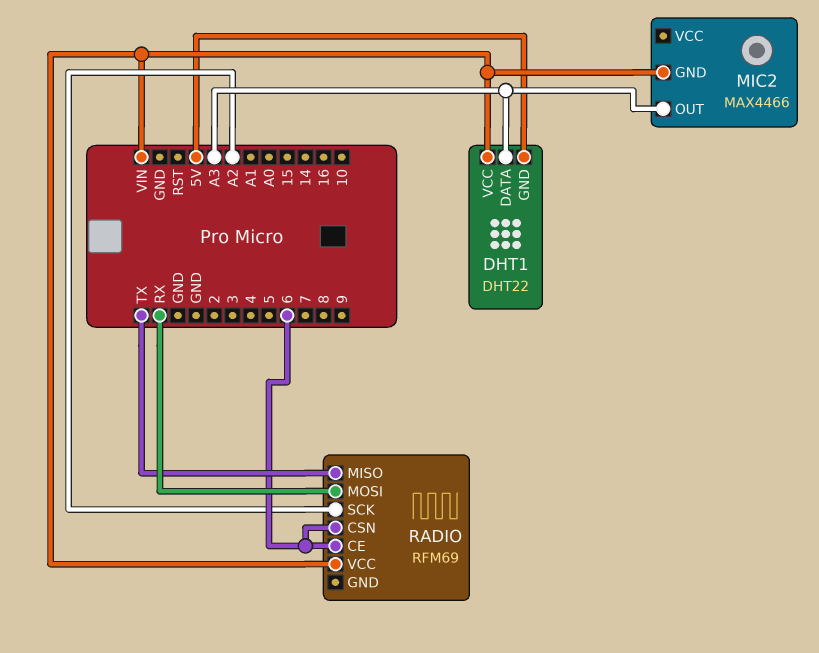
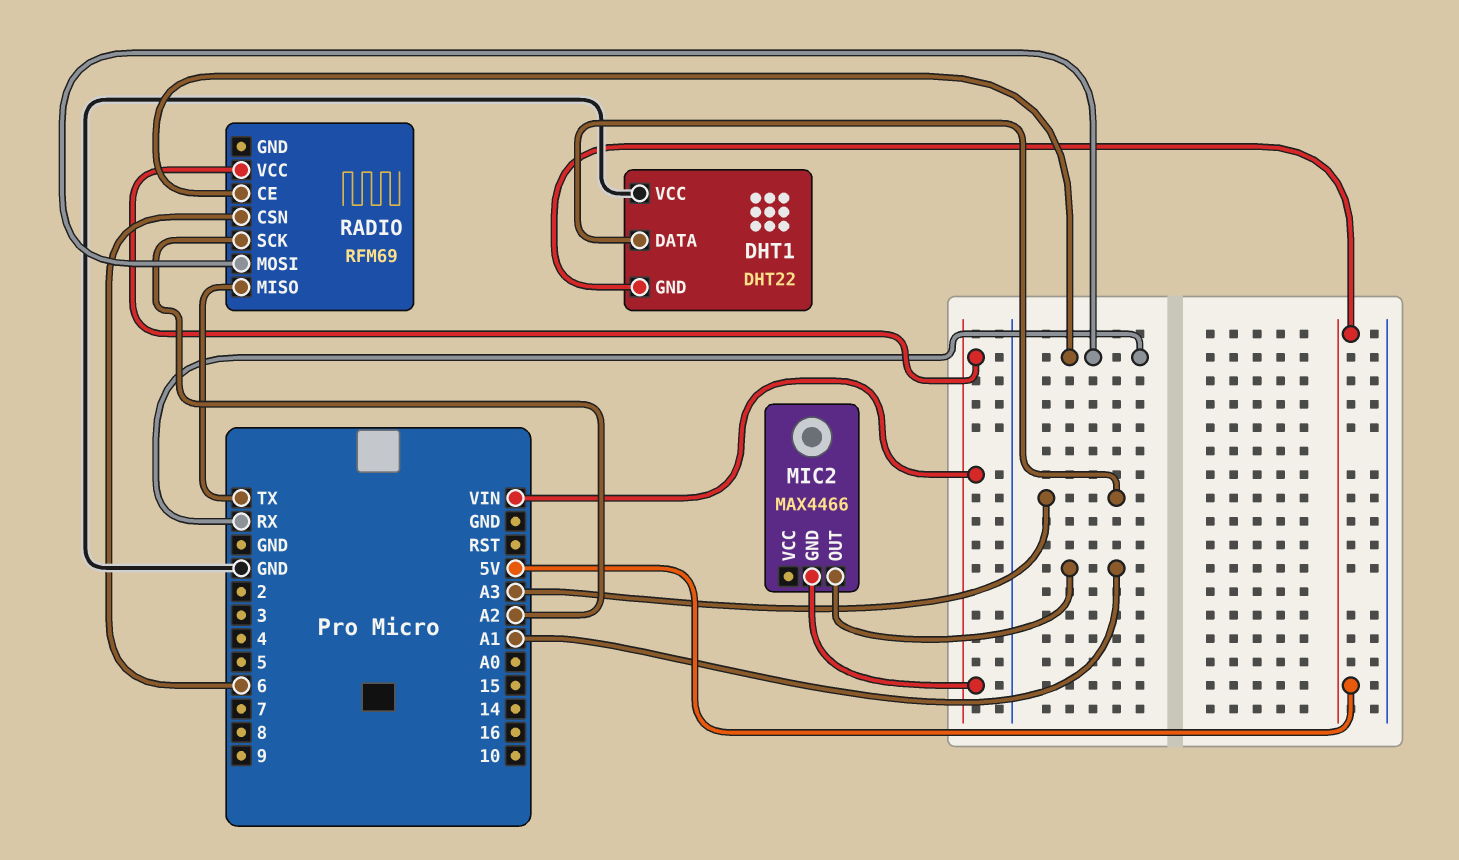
DHT1 pin VCC: VIN -> GND
MIC2 pin OUT: A3 -> A1
RADIO pin CE: 6 -> RX

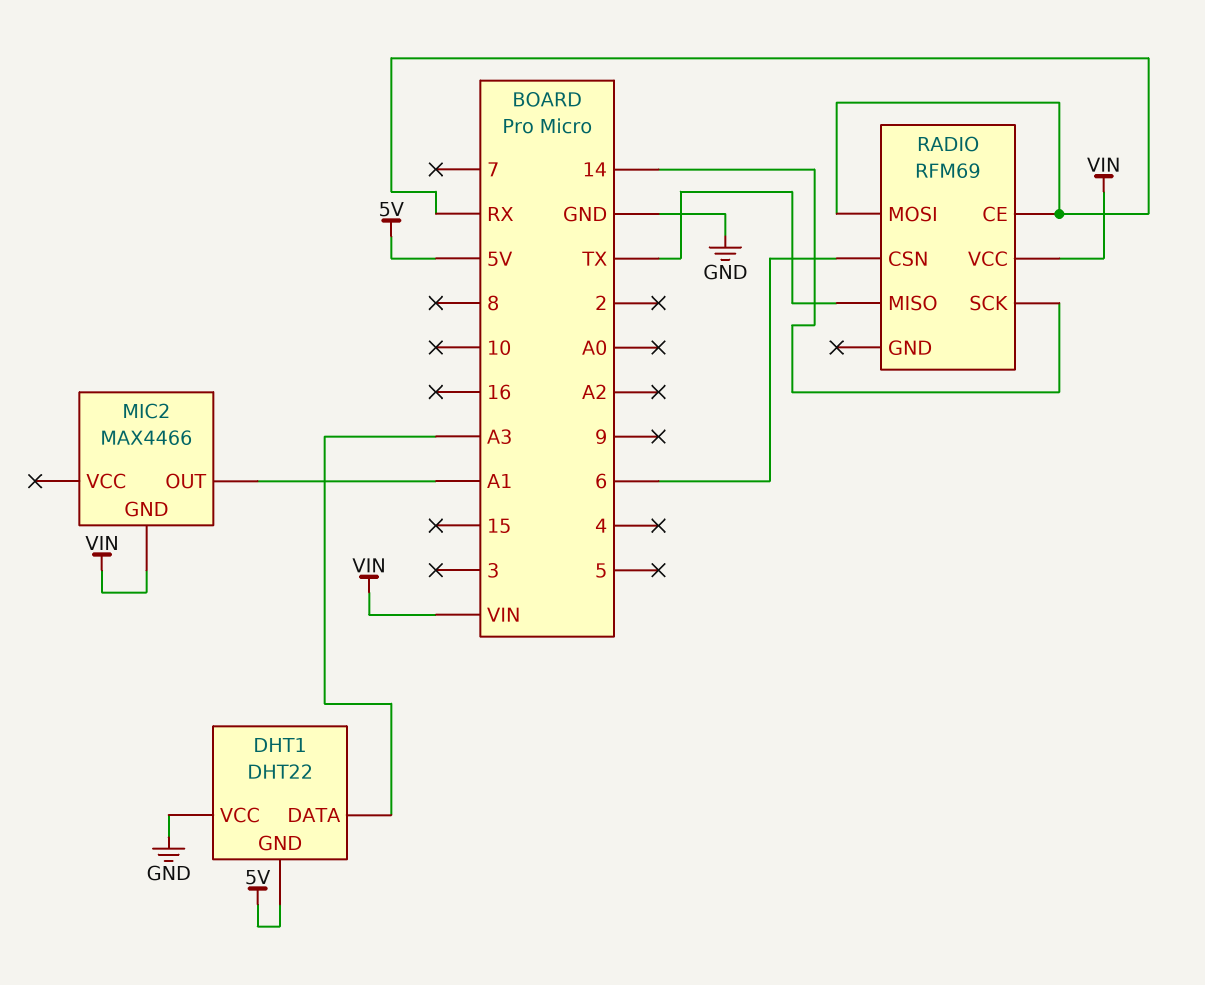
RADIO pin SCK: A2 -> 14

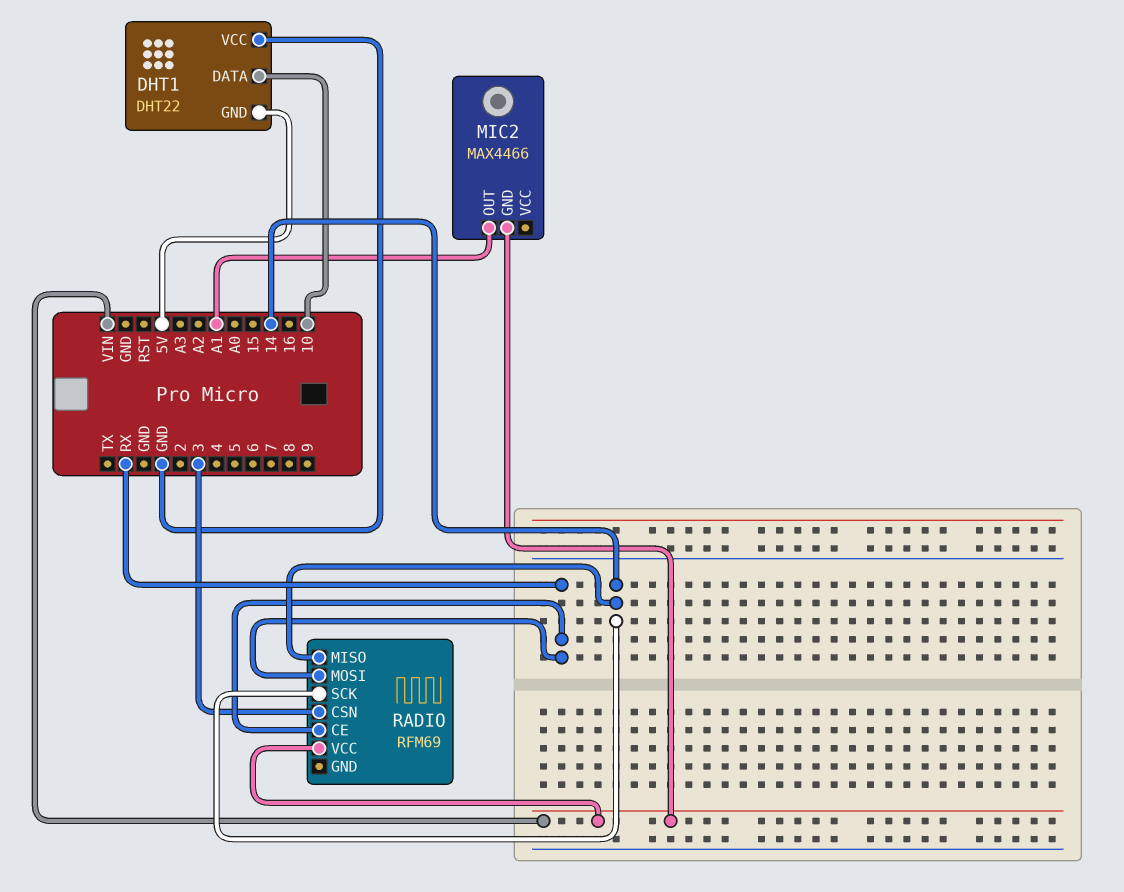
DHT1 pin DATA: A3 -> 10
RADIO pin CSN: 6 -> 3
RADIO pin MISO: TX -> 14

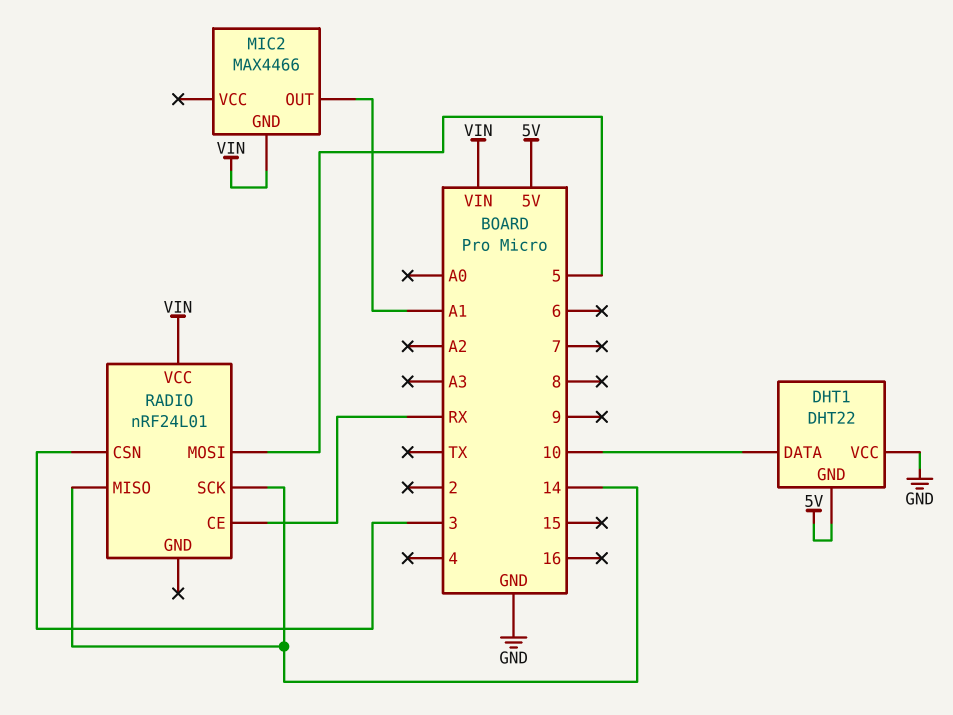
RADIO: RFM69 -> nRF24L01
RADIO pin MOSI: RX -> 5

